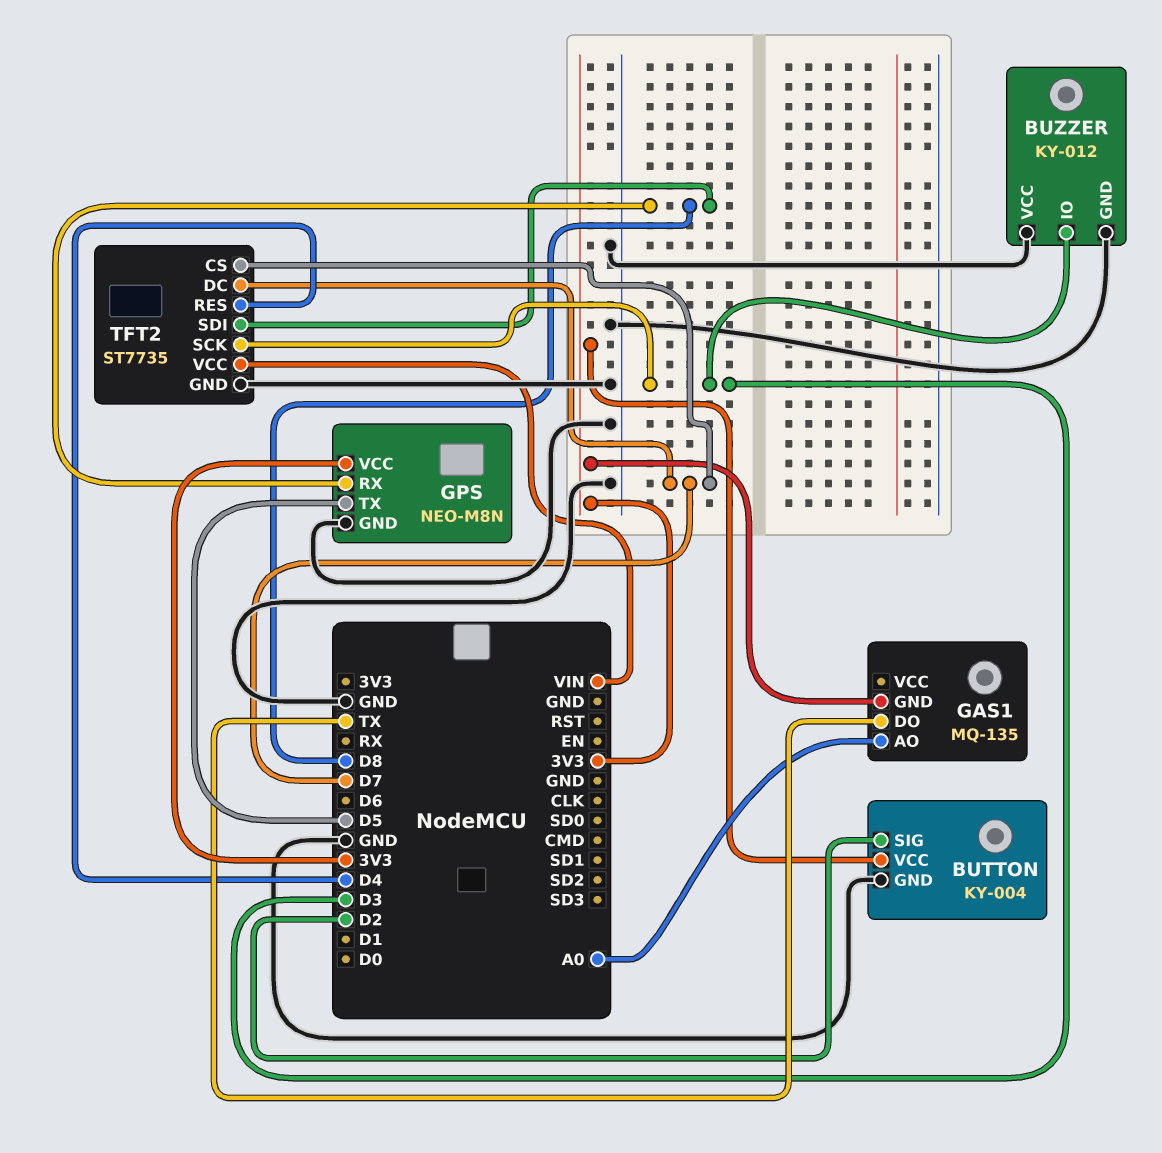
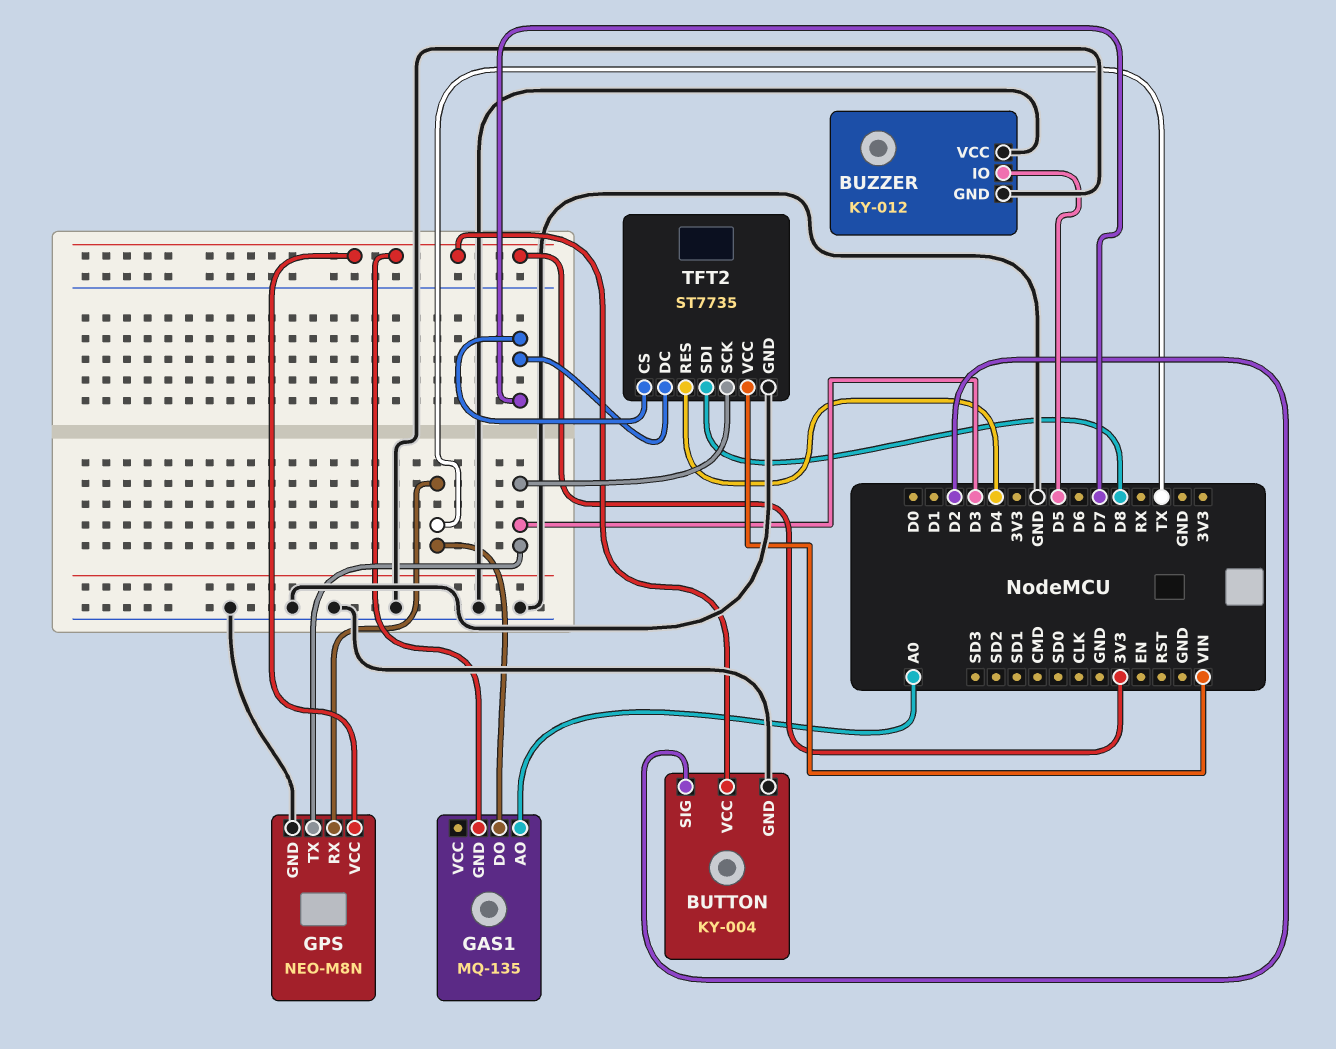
BUZZER pin IO: D3 -> D5
GPS pin RX: D8 -> TX
GPS pin TX: D5 -> D3

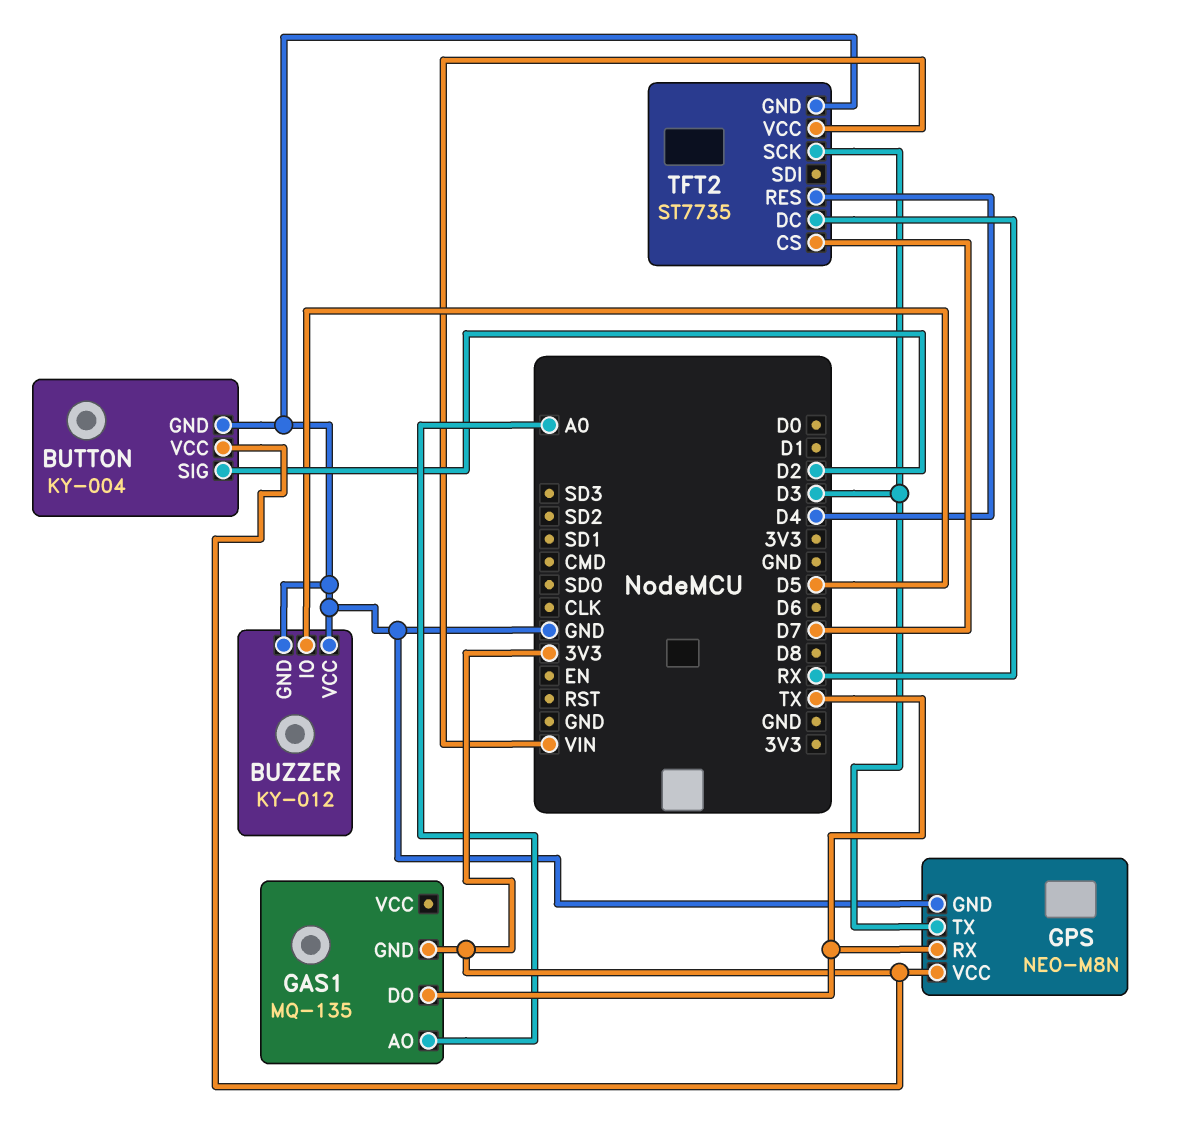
TFT2 pin DC: D7 -> RX
TFT2 pin SDI: D8 -> none

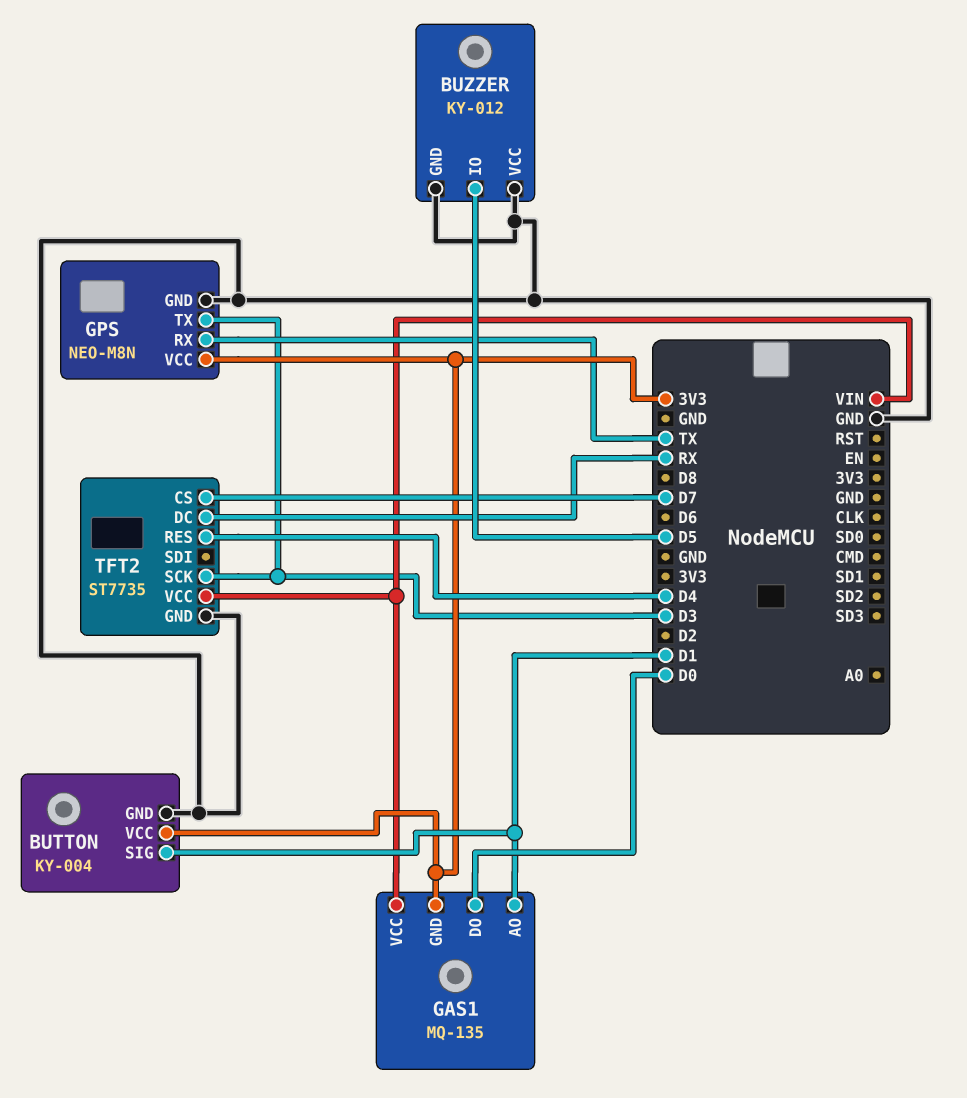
BUTTON pin SIG: D2 -> D1
GAS1 pin AO: A0 -> D1
GAS1 pin DO: TX -> D0
GAS1 pin VCC: none -> VIN

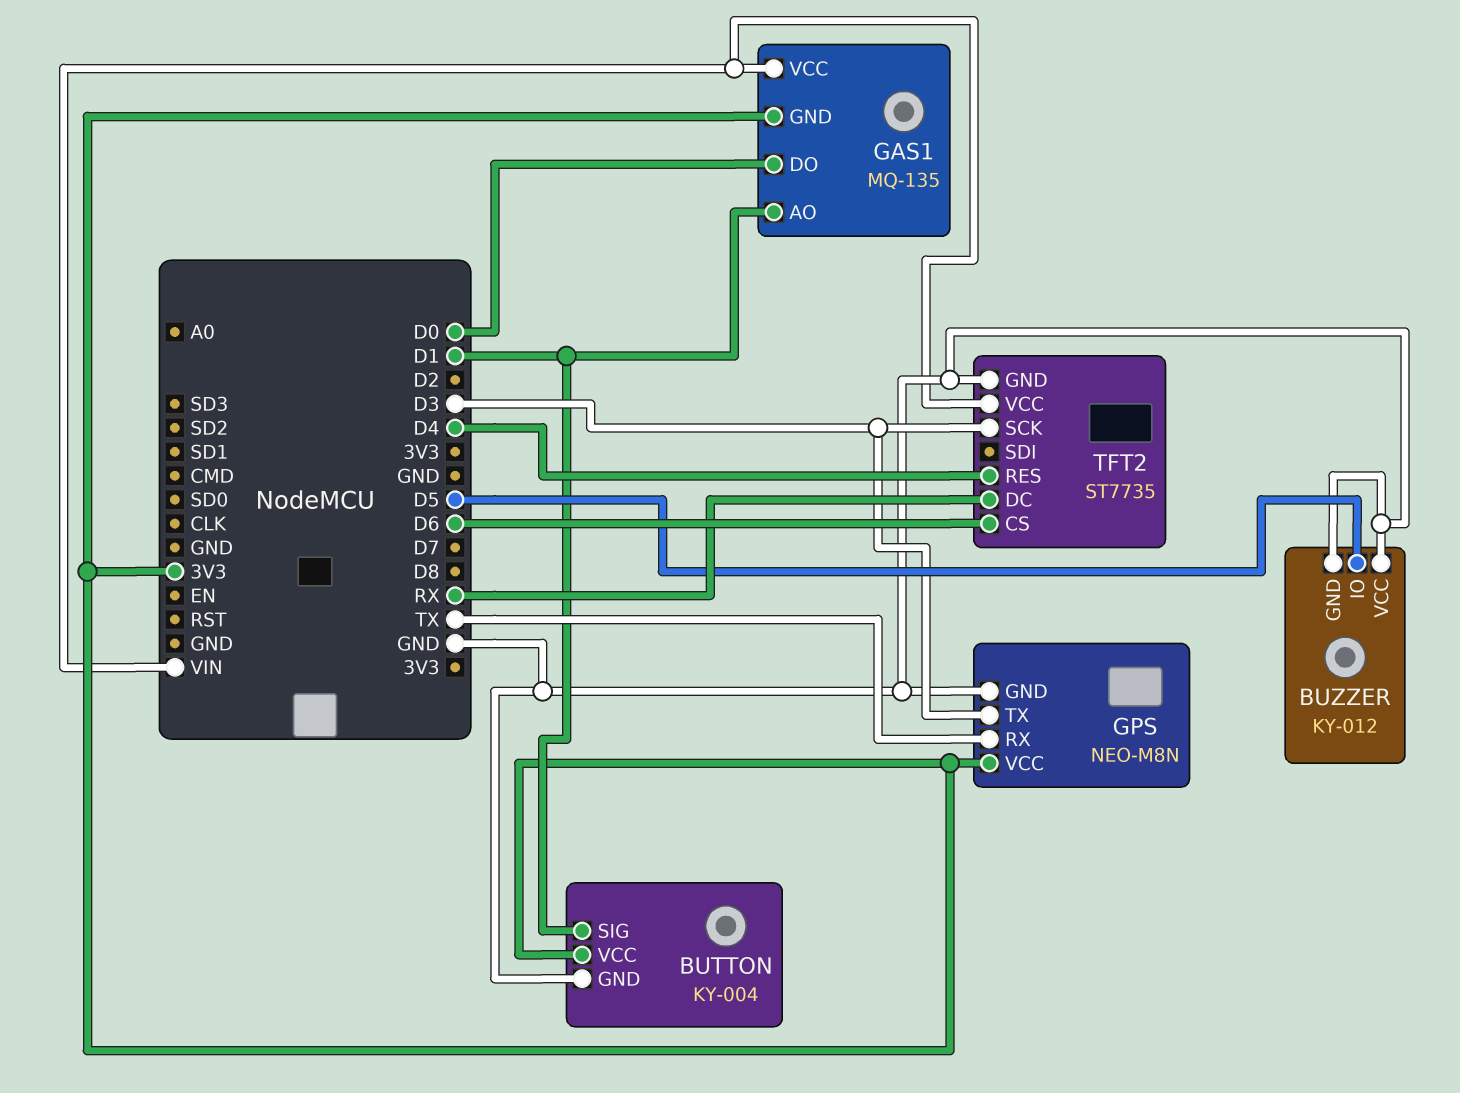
TFT2 pin CS: D7 -> D6

